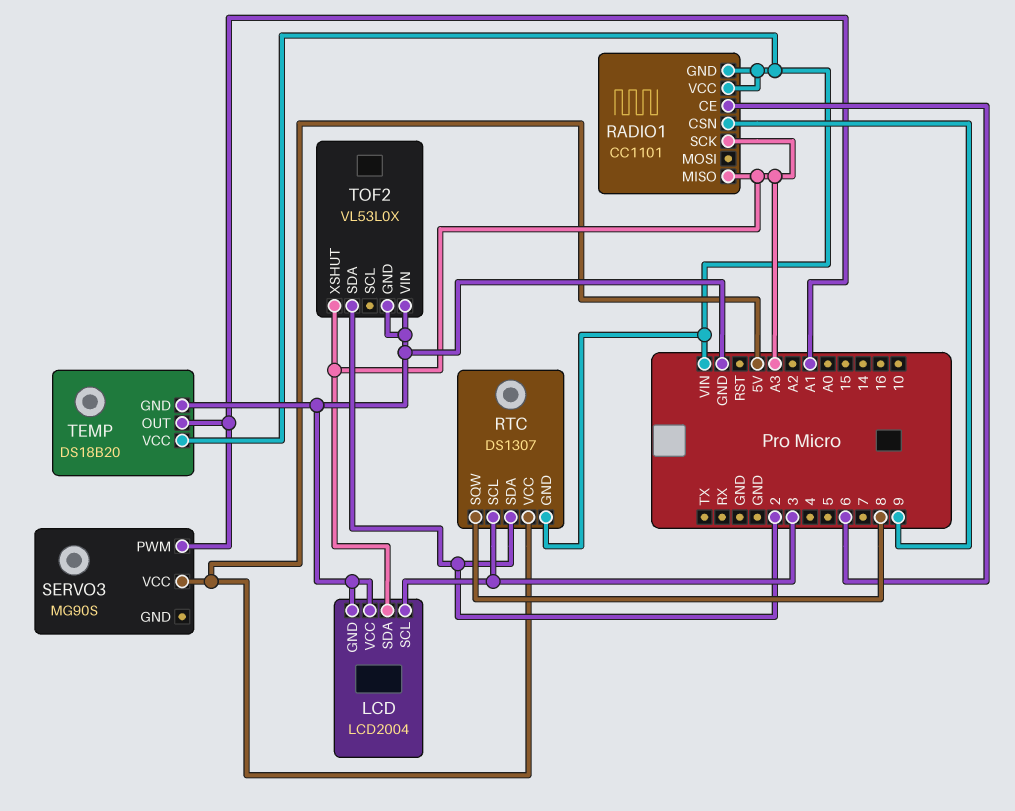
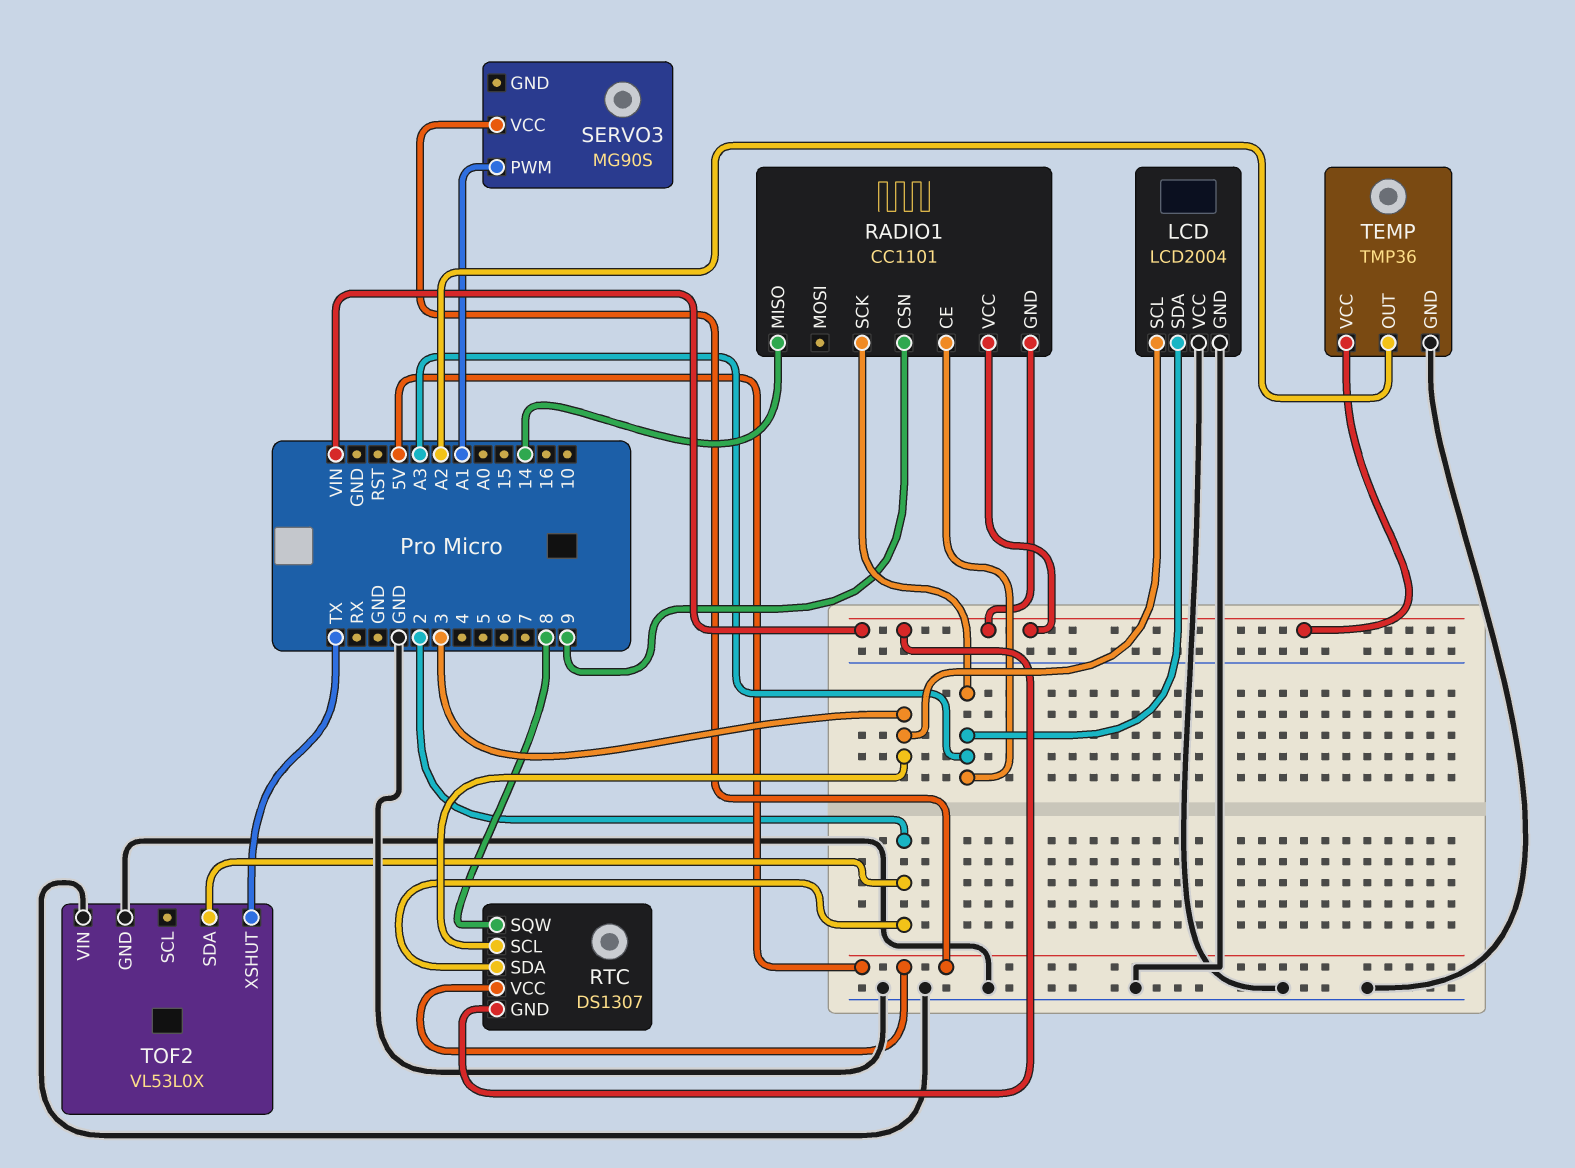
RADIO1 pin CE: 6 -> A3
RADIO1 pin MISO: A3 -> 14
TEMP: DS18B20 -> TMP36
TEMP pin OUT: A1 -> A2
TOF2 pin XSHUT: A3 -> TX

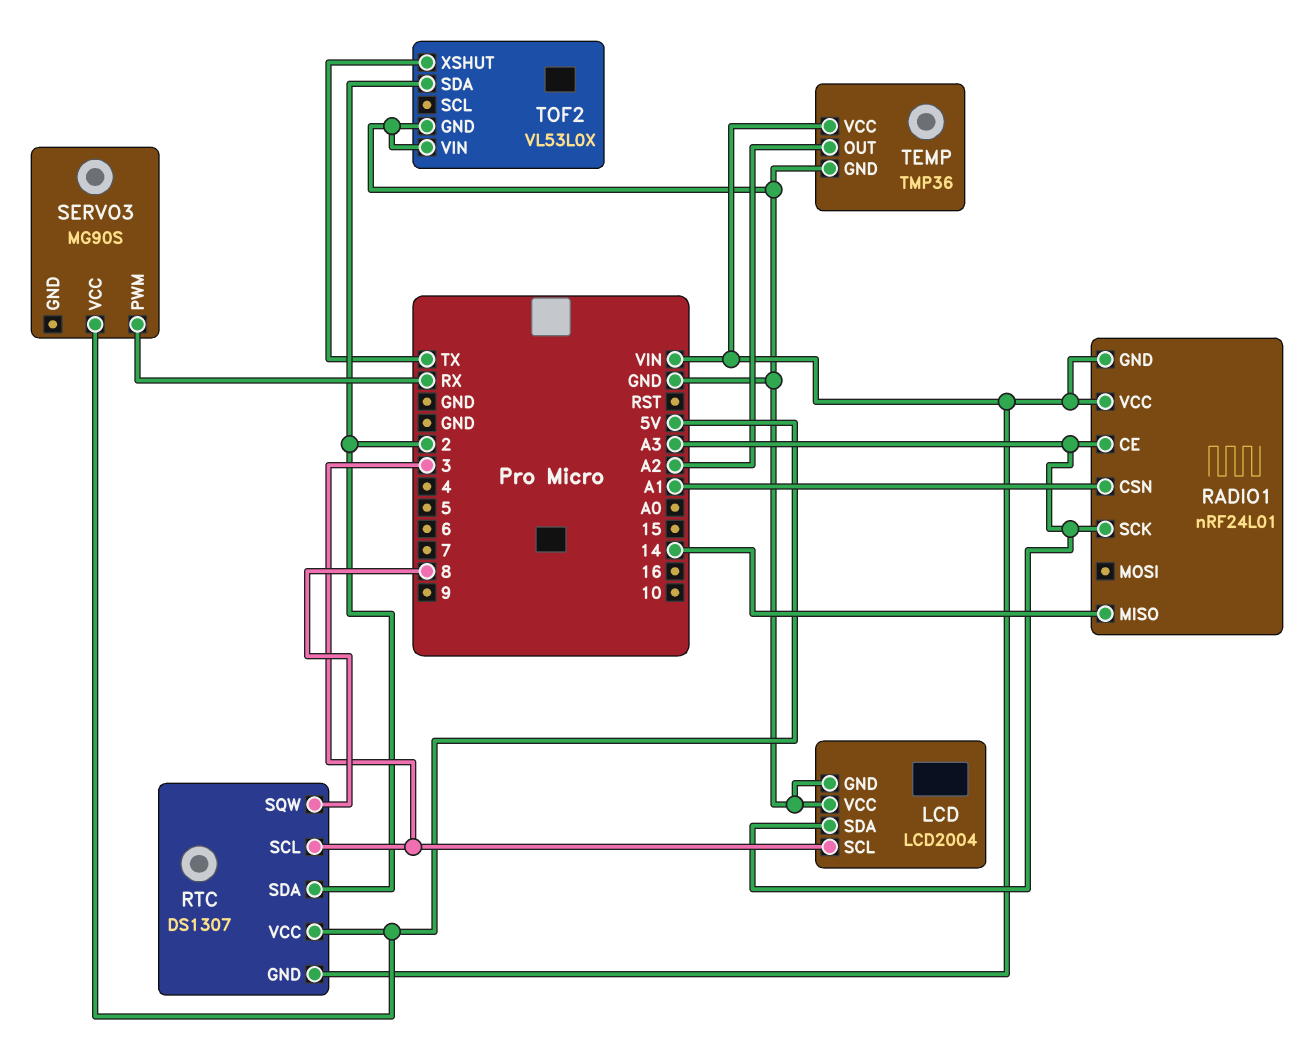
RADIO1: CC1101 -> nRF24L01
RADIO1 pin CSN: 9 -> A1
SERVO3 pin PWM: A1 -> RX

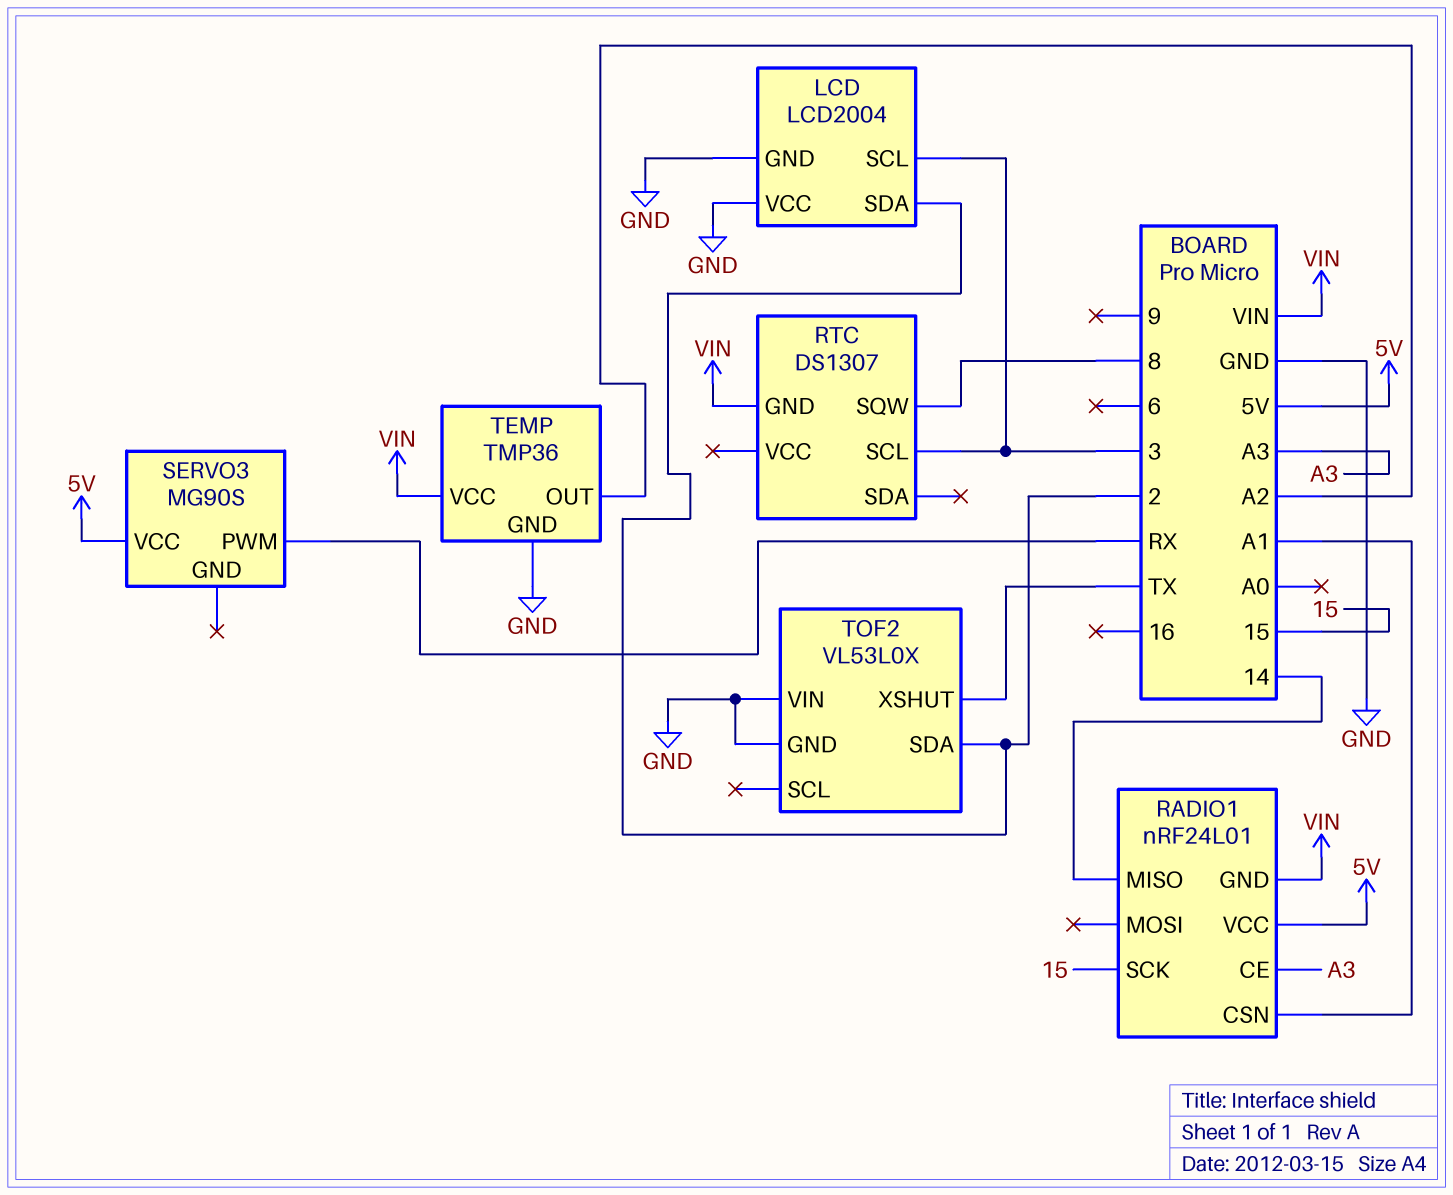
LCD pin SDA: A3 -> 2
RADIO1 pin SCK: A3 -> 15
RADIO1 pin VCC: VIN -> 5V
RTC pin SDA: 2 -> none
RTC pin VCC: 5V -> none

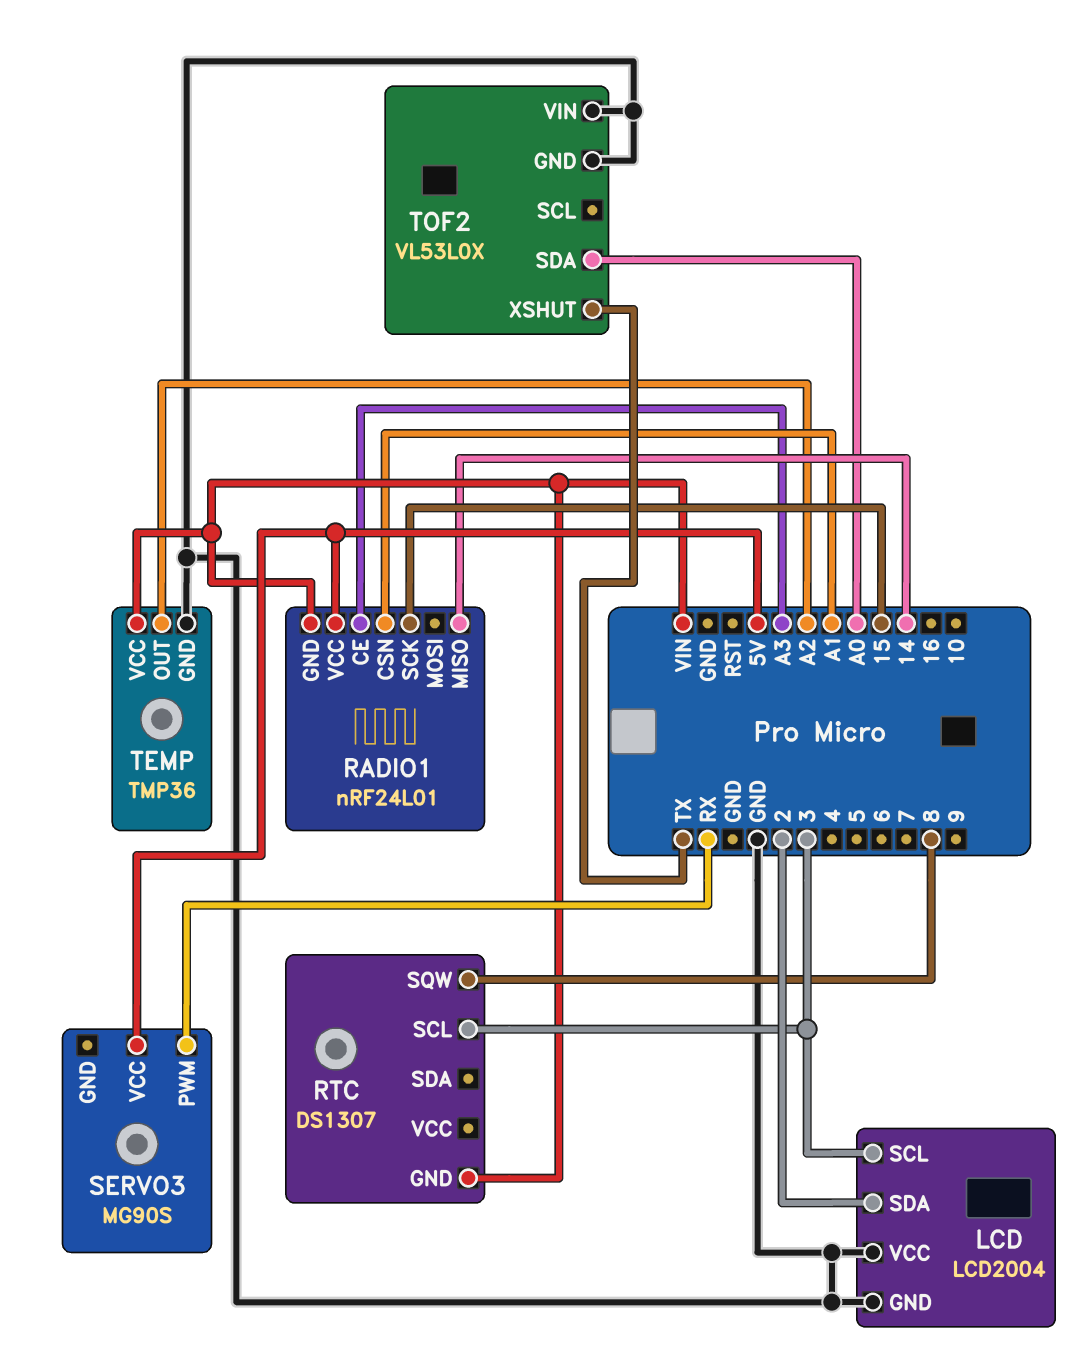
TOF2 pin SDA: 2 -> A0

